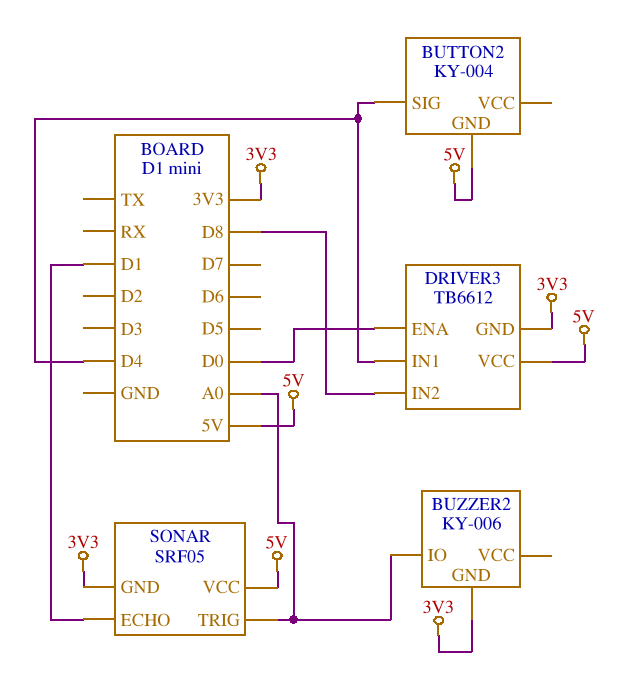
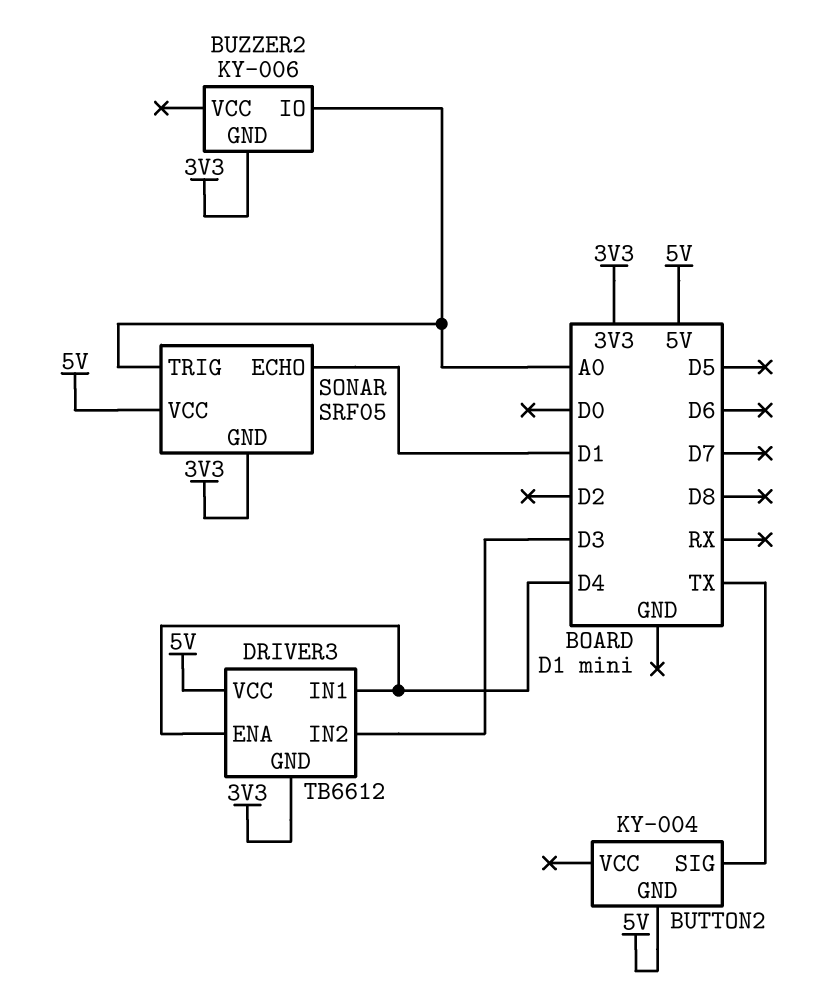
BUTTON2 pin SIG: D4 -> TX
DRIVER3 pin ENA: D0 -> D4
DRIVER3 pin IN2: D8 -> D3

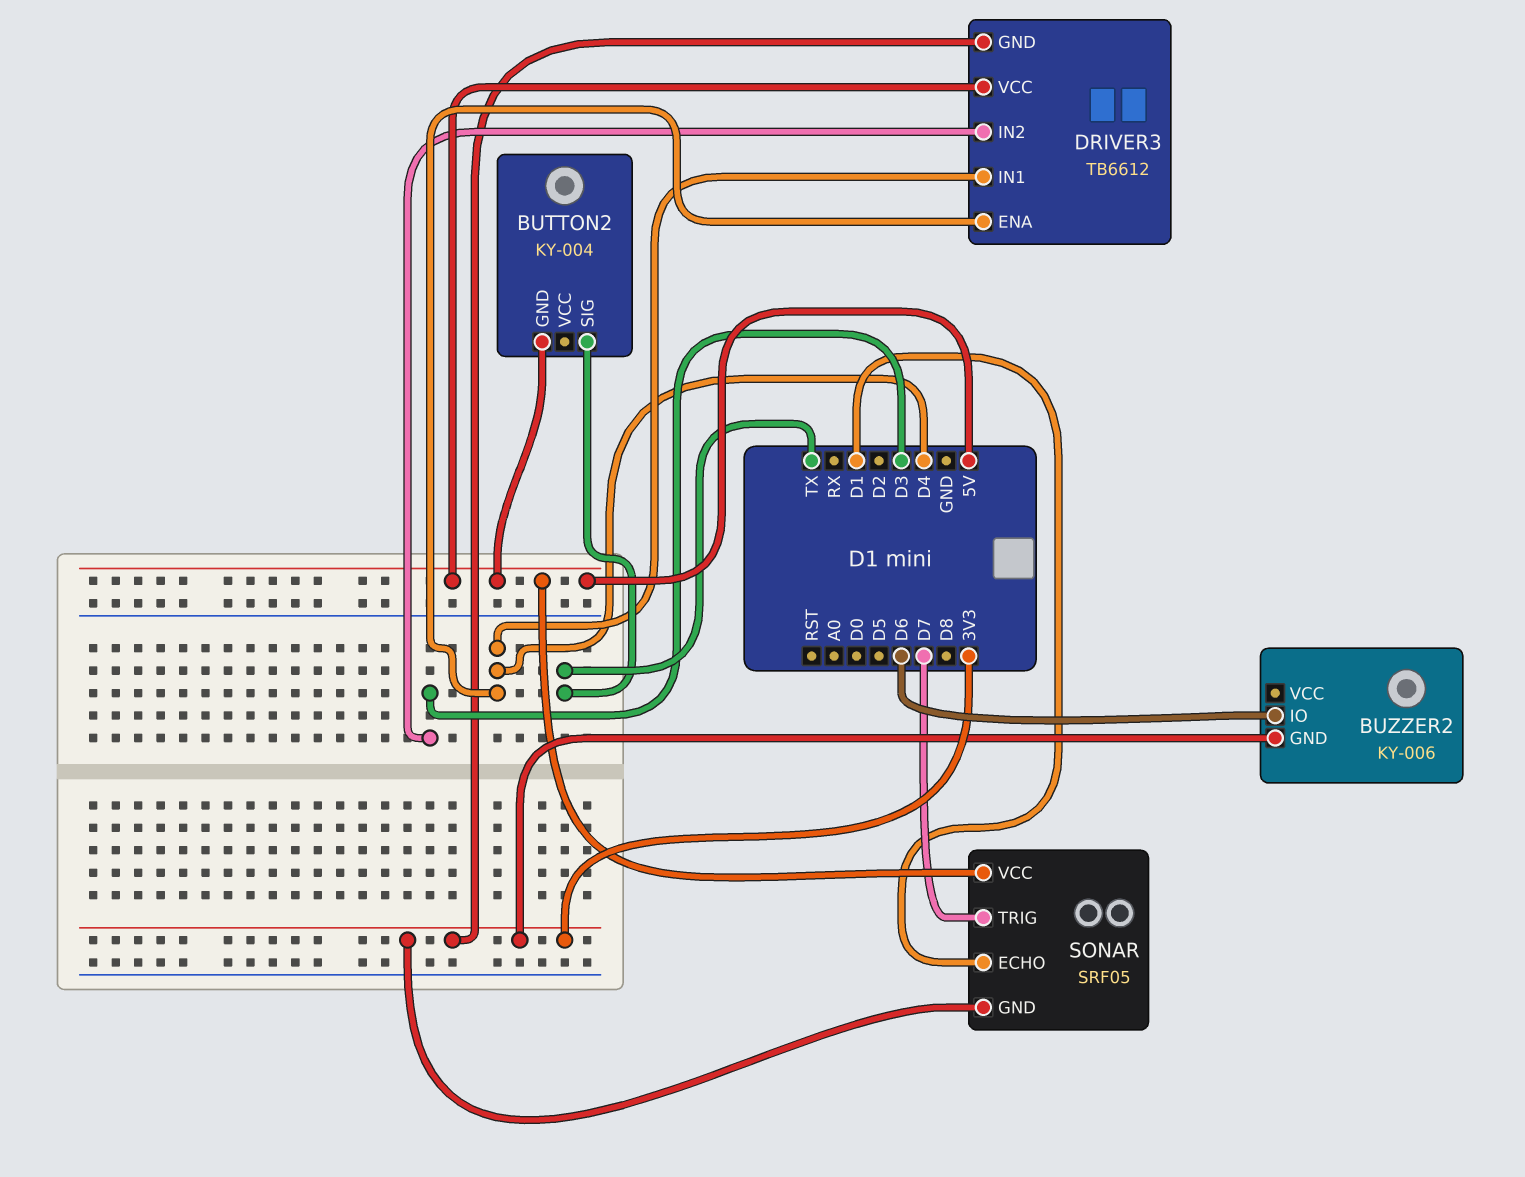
BUZZER2 pin IO: A0 -> D6
SONAR pin TRIG: A0 -> D7

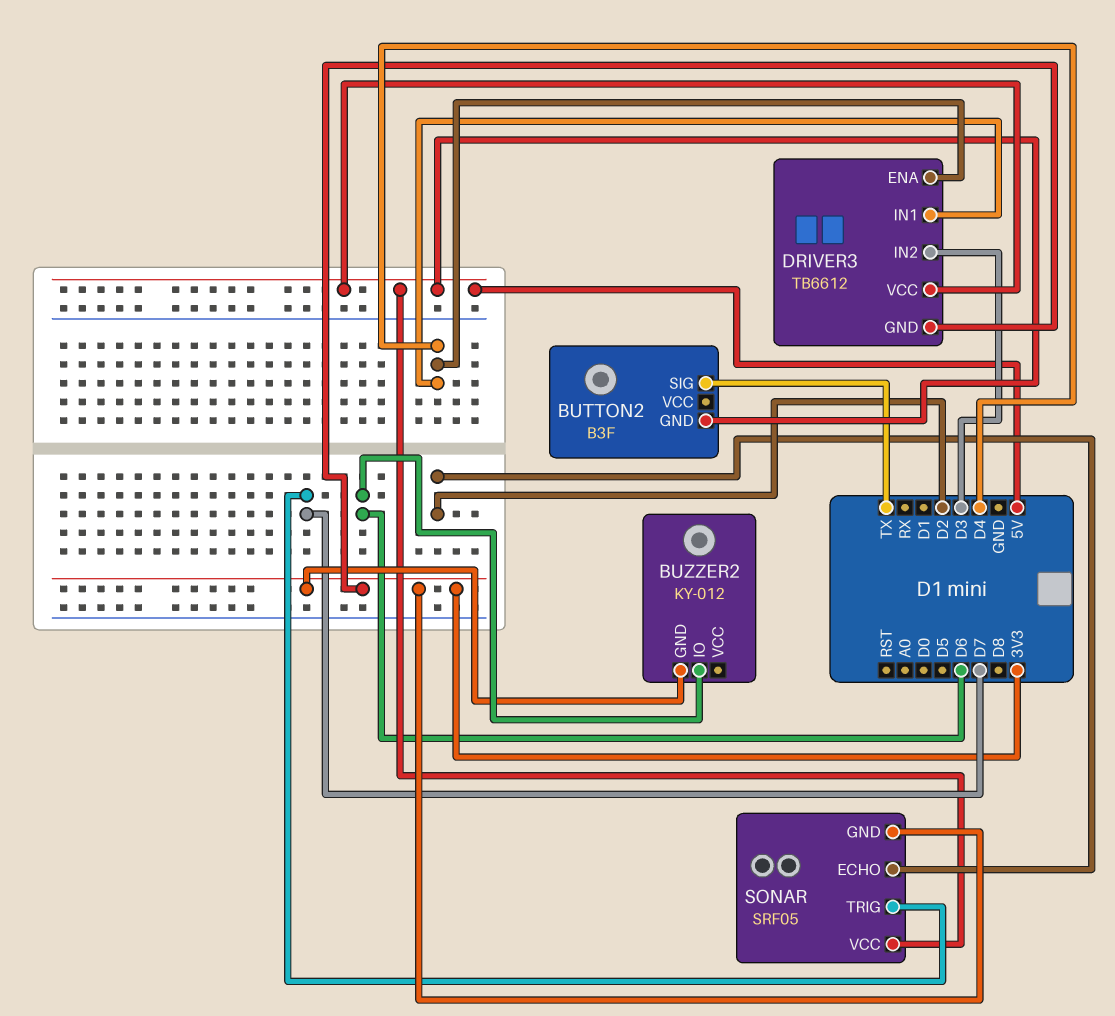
BUTTON2: KY-004 -> B3F
BUZZER2: KY-006 -> KY-012
SONAR pin ECHO: D1 -> D2

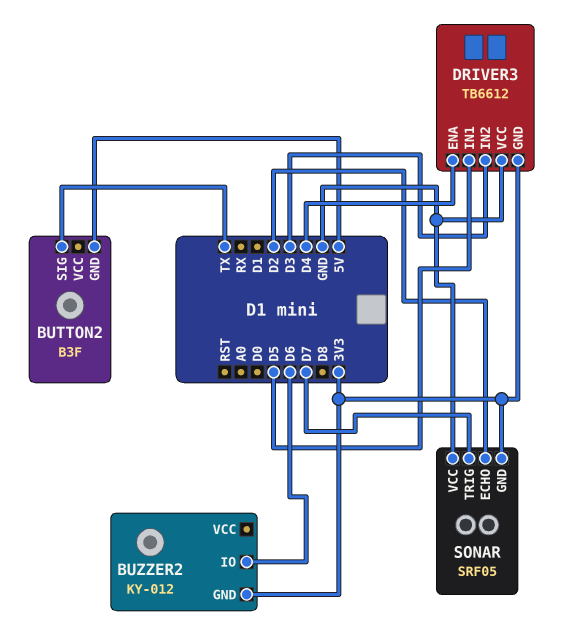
DRIVER3 pin IN1: D4 -> D5
DRIVER3 pin VCC: 5V -> GND
SONAR pin VCC: 5V -> GND

